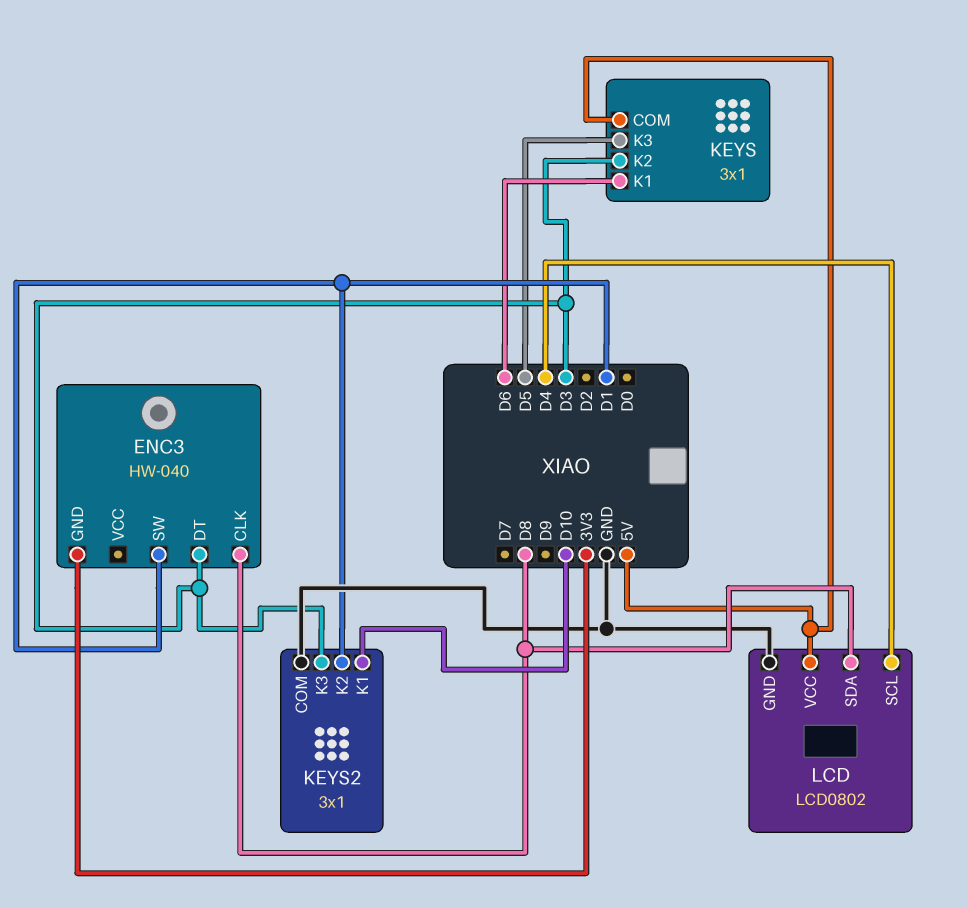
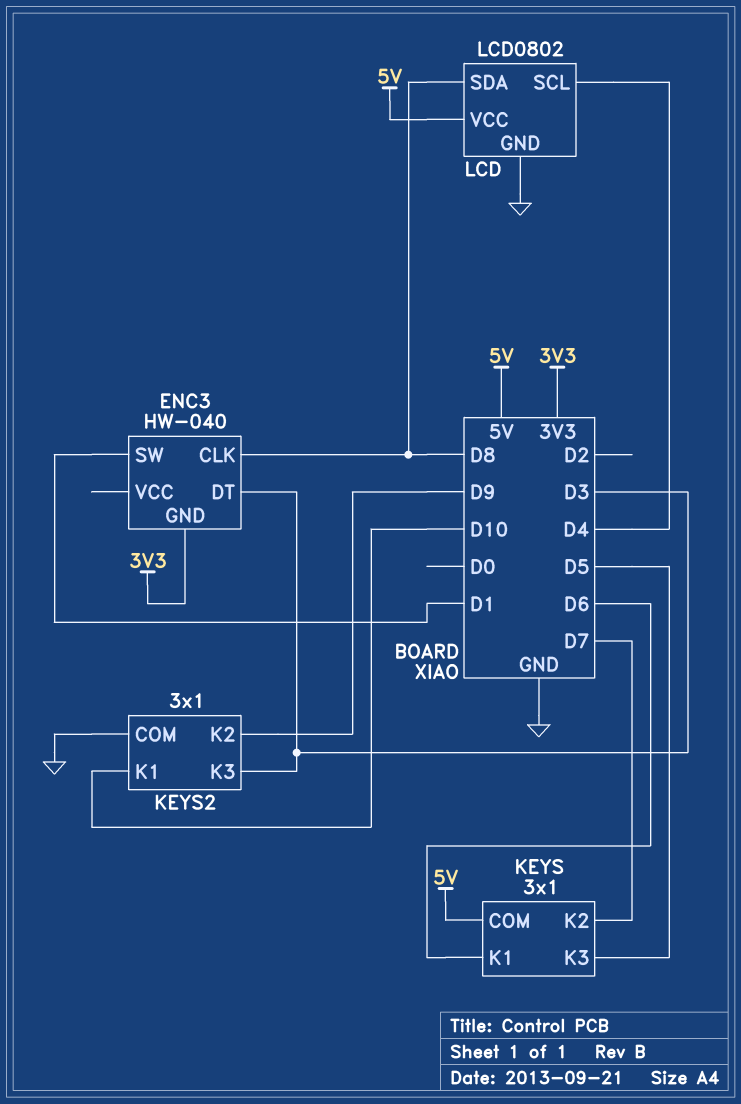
KEYS pin K2: D3 -> D7
KEYS2 pin K2: D1 -> D9

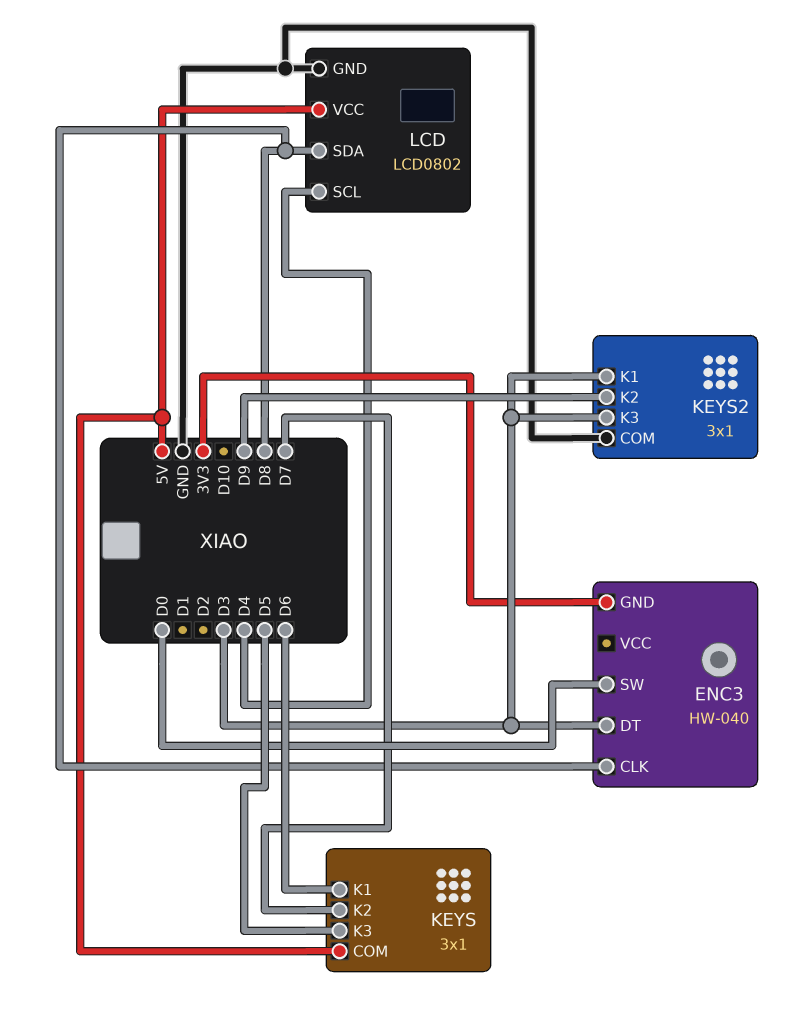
ENC3 pin SW: D1 -> D0
KEYS2 pin K1: D10 -> D3

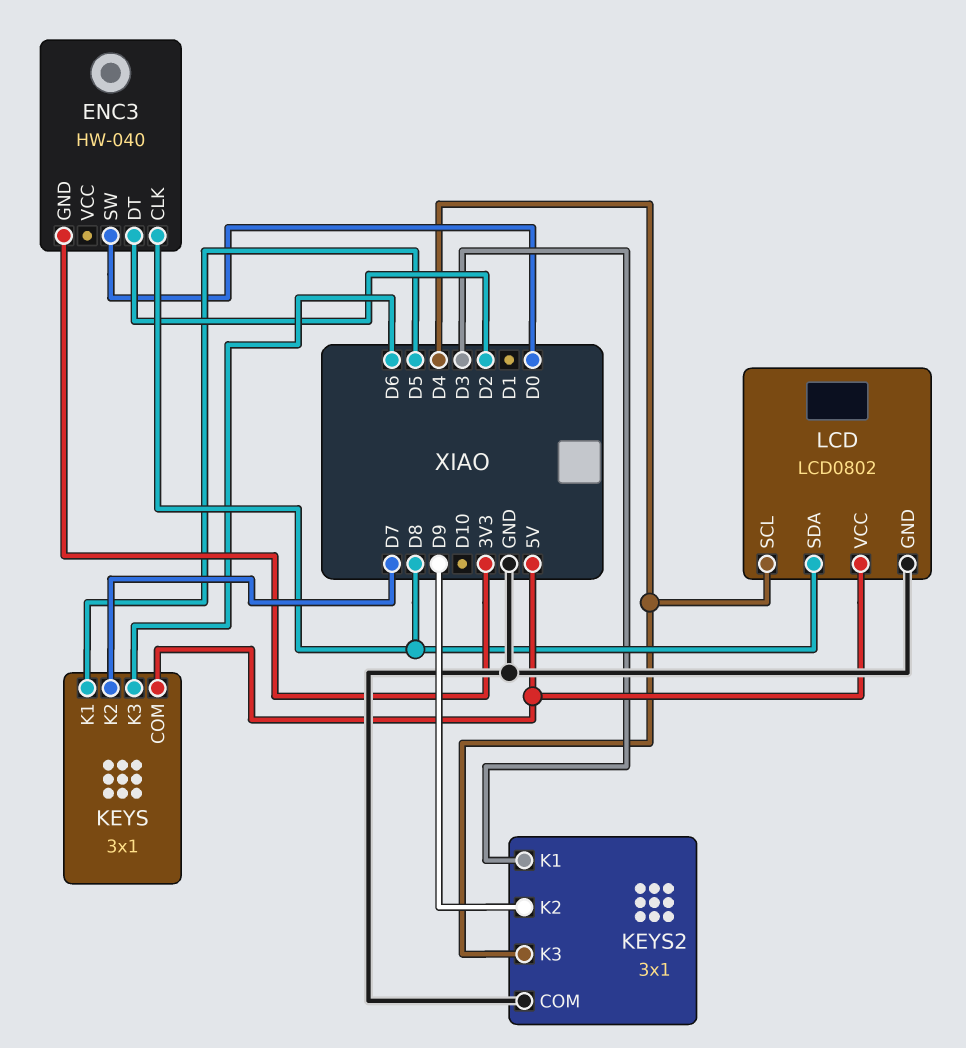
ENC3 pin DT: D3 -> D2
KEYS pin K1: D6 -> D5
KEYS pin K3: D5 -> D6
KEYS2 pin K3: D3 -> D4

